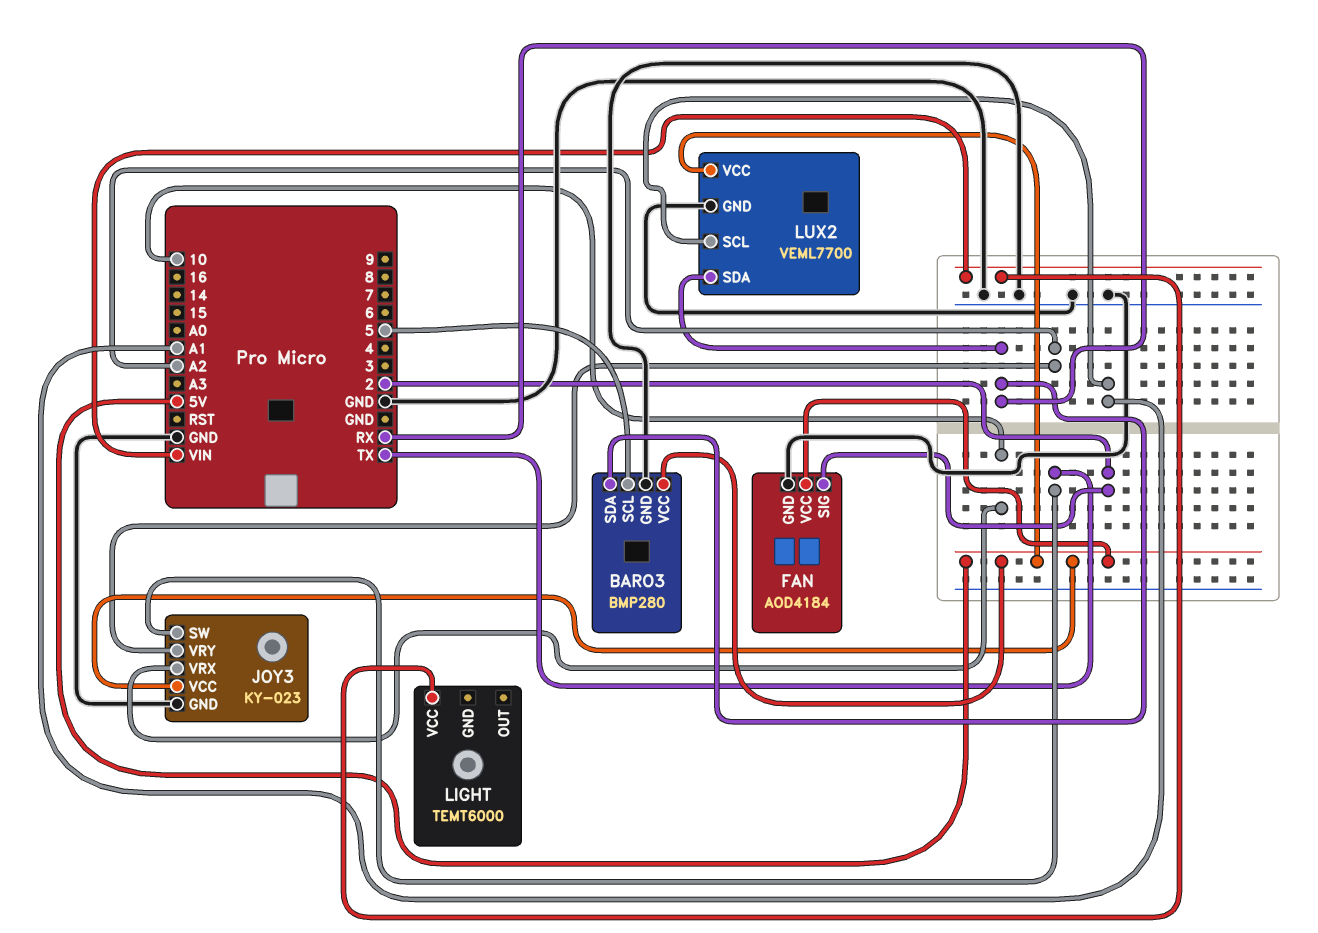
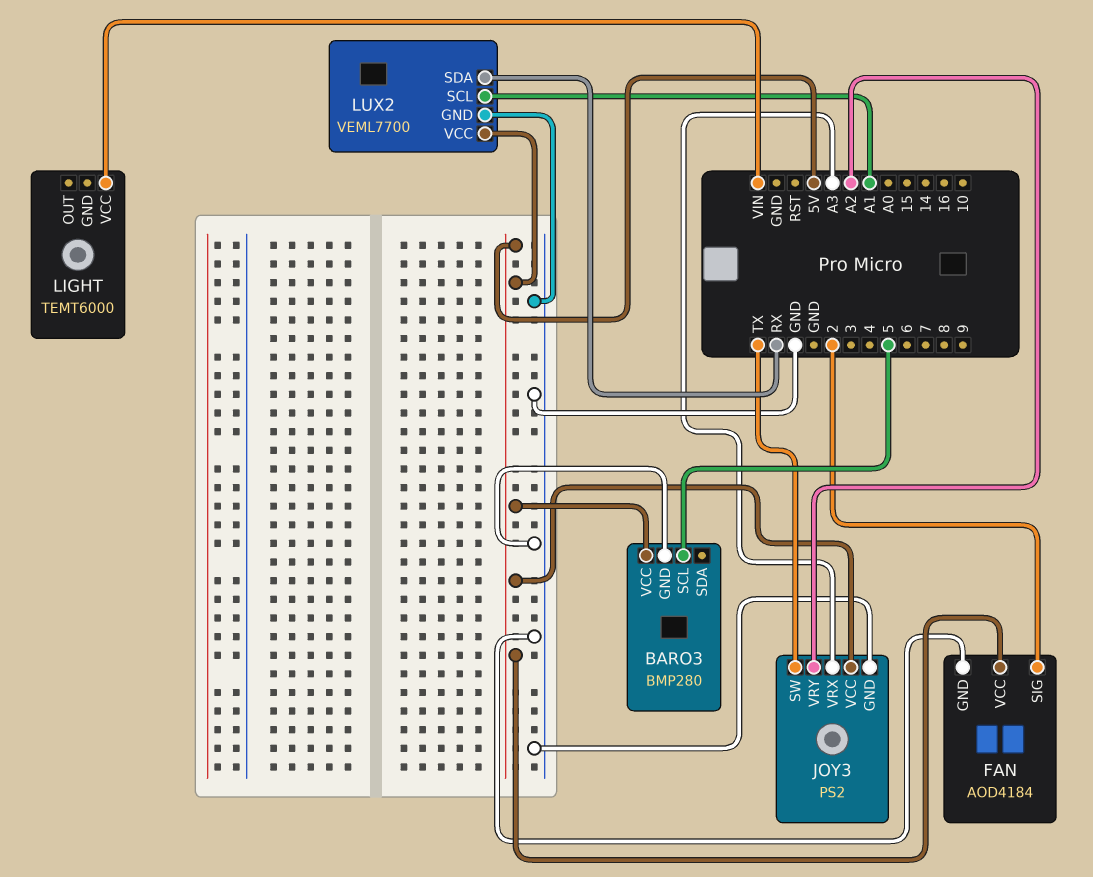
BARO3 pin SDA: RX -> none
JOY3: KY-023 -> PS2
JOY3 pin VRX: 10 -> A3

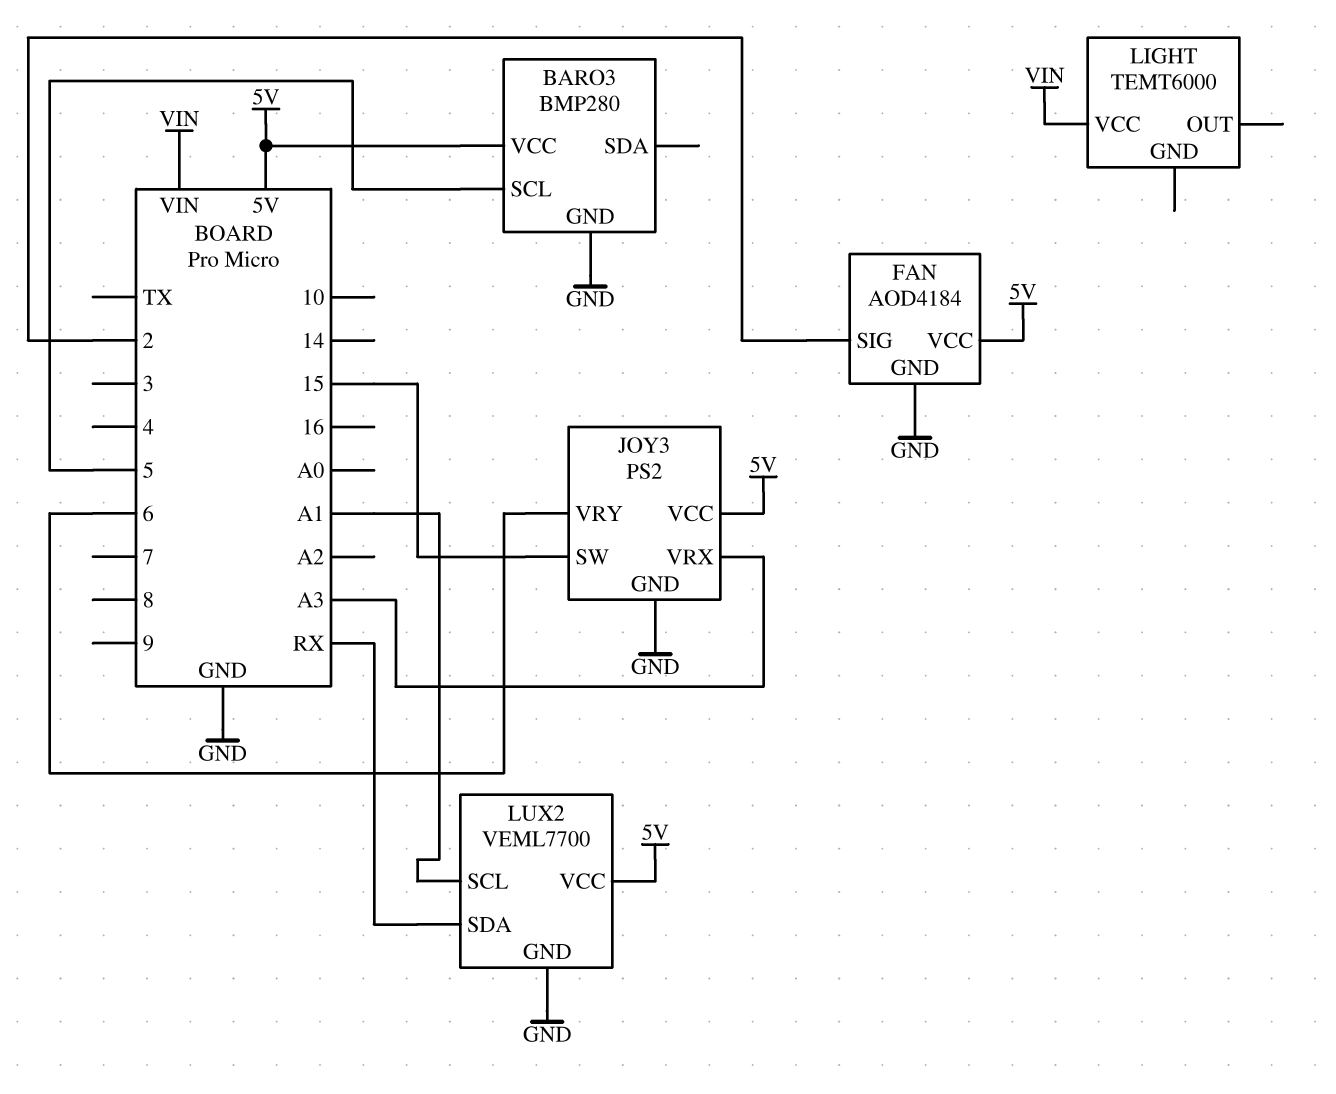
JOY3 pin SW: TX -> 15
JOY3 pin VRY: A2 -> 6

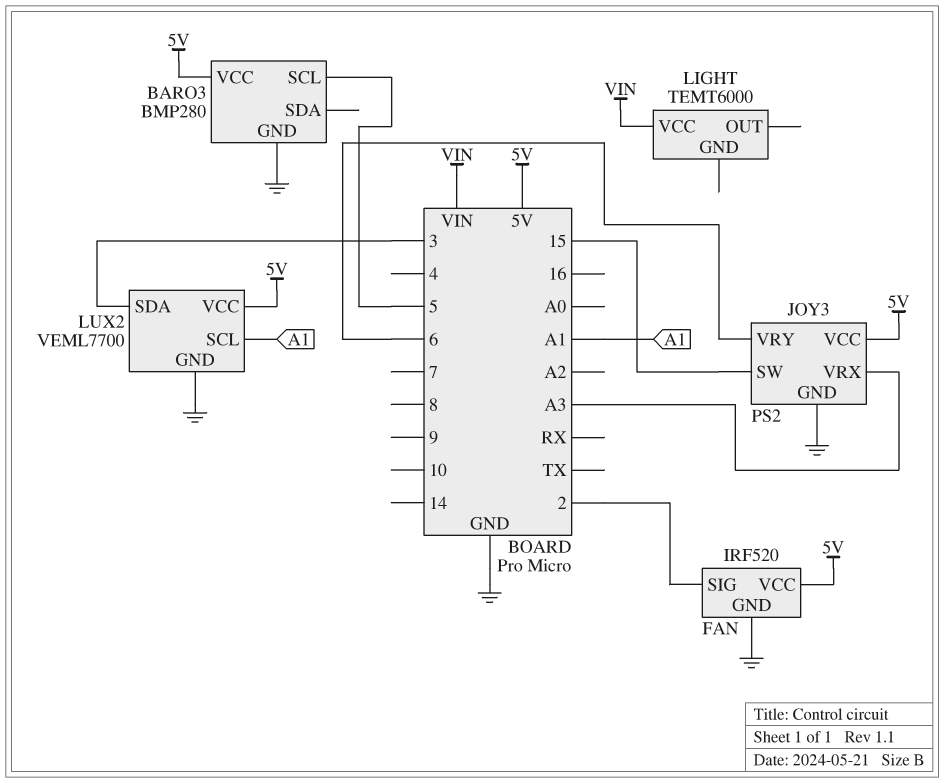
FAN: AOD4184 -> IRF520
LUX2 pin SDA: RX -> 3

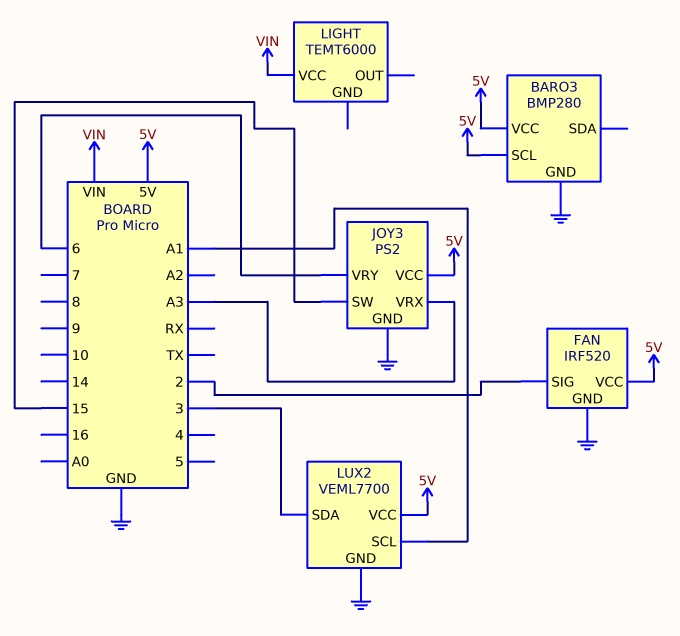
BARO3 pin SCL: 5 -> 5V

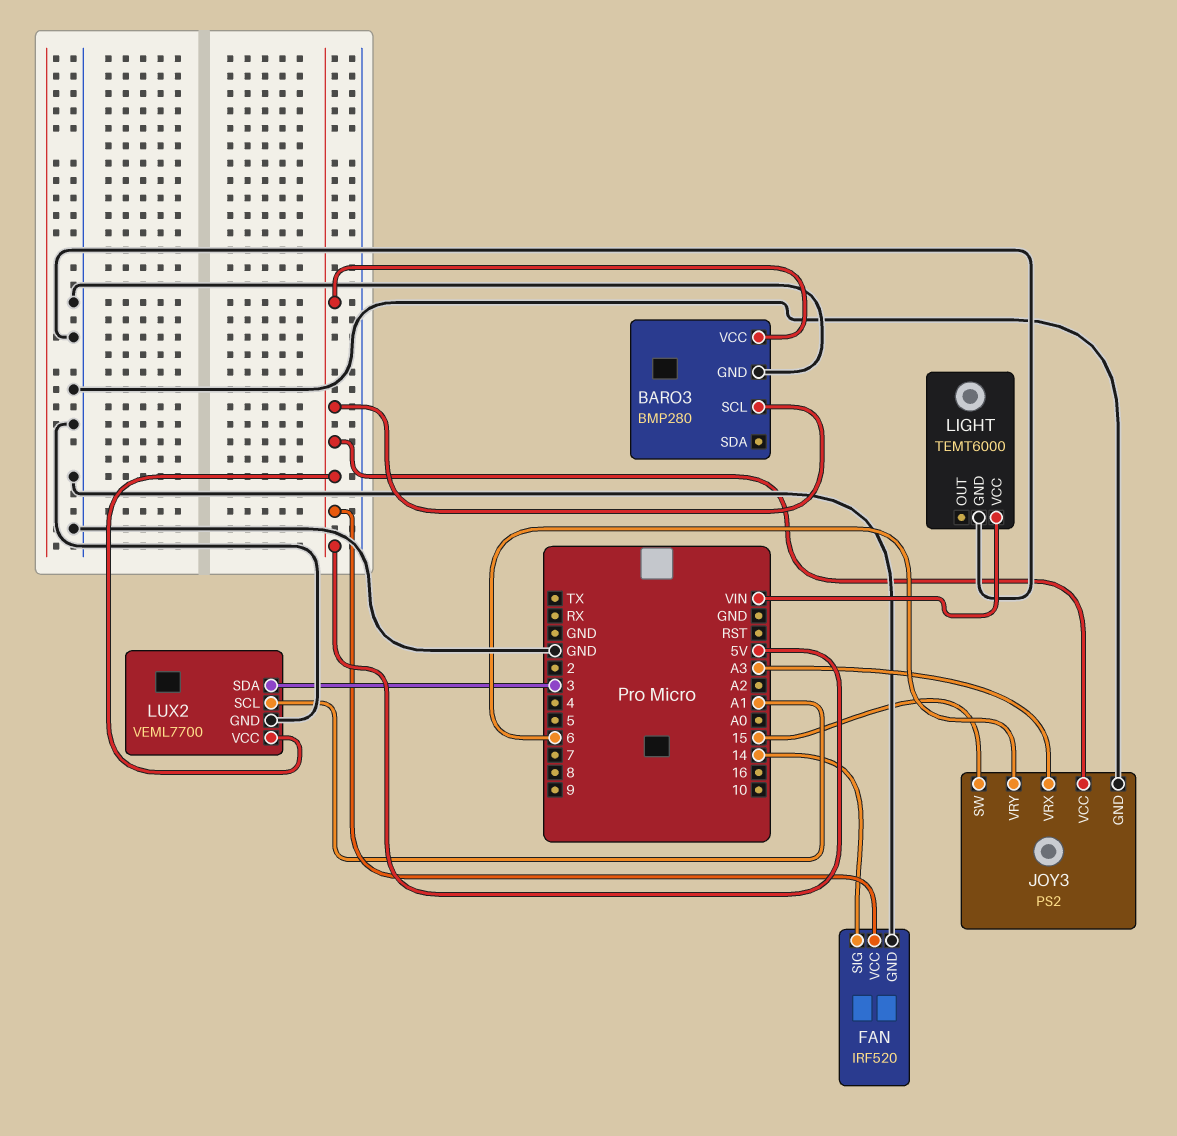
FAN pin SIG: 2 -> 14
LIGHT pin GND: none -> GND

